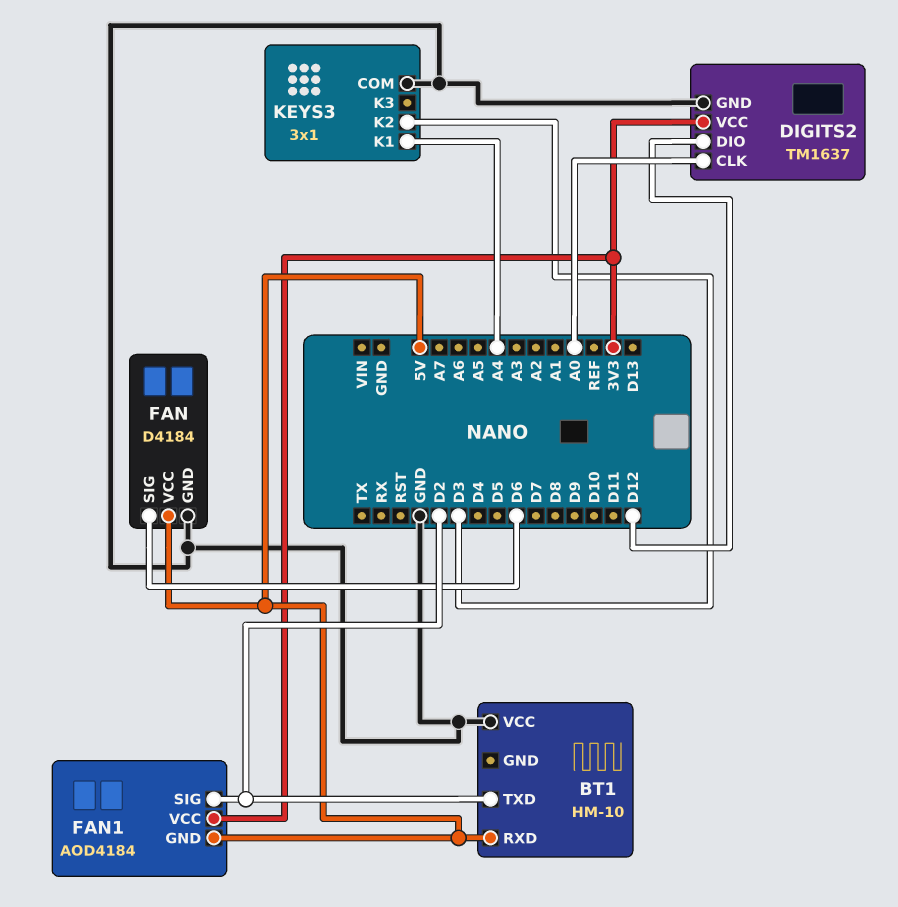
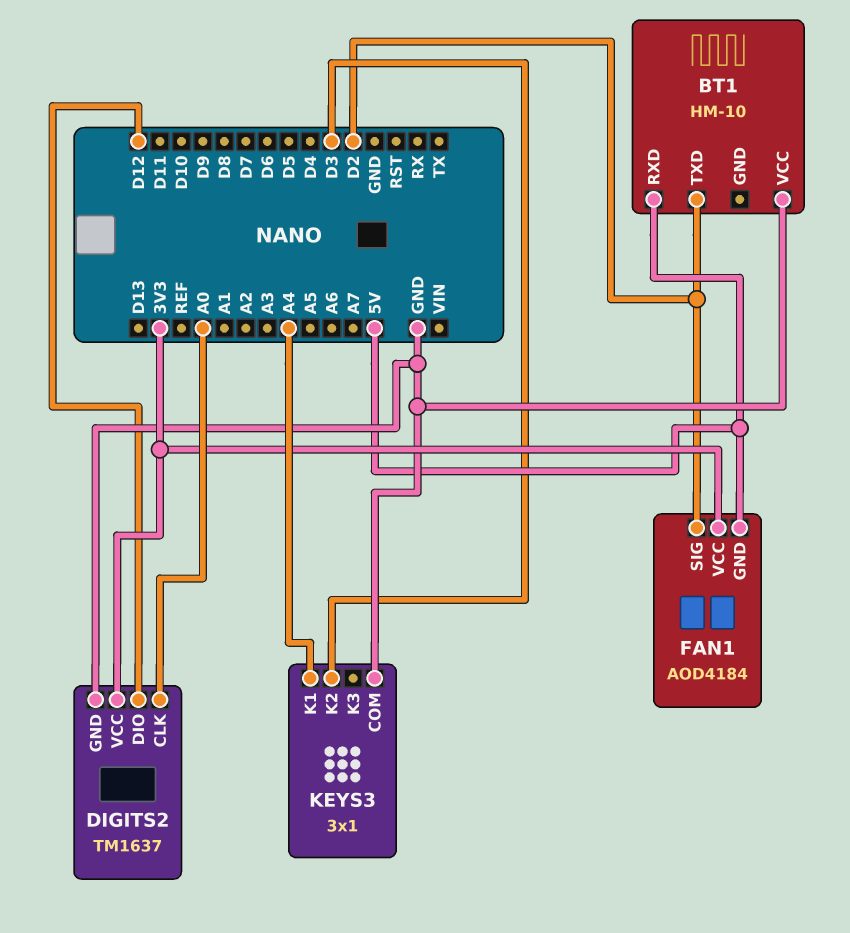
FAN: D4184 -> none
FAN pin GND: GND -> none
FAN pin SIG: D6 -> none
FAN pin VCC: 5V -> none

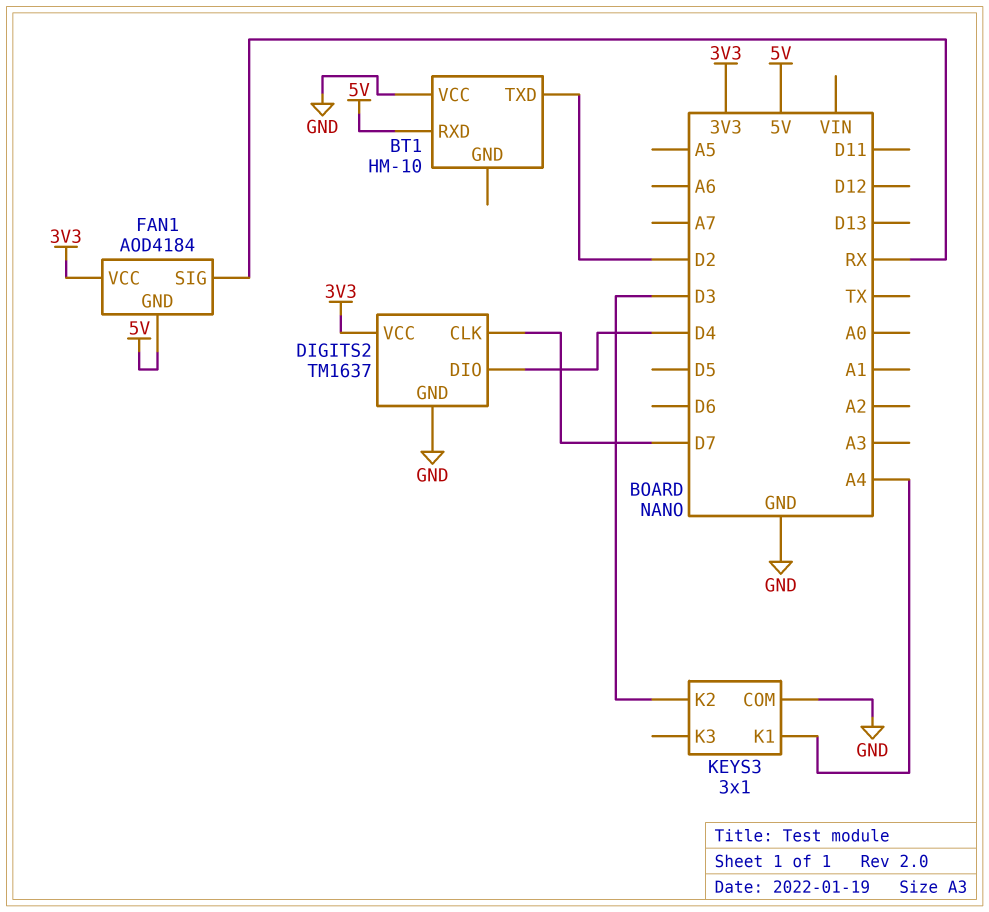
DIGITS2 pin CLK: A0 -> D7
DIGITS2 pin DIO: D12 -> D4
FAN1 pin SIG: D2 -> RX

